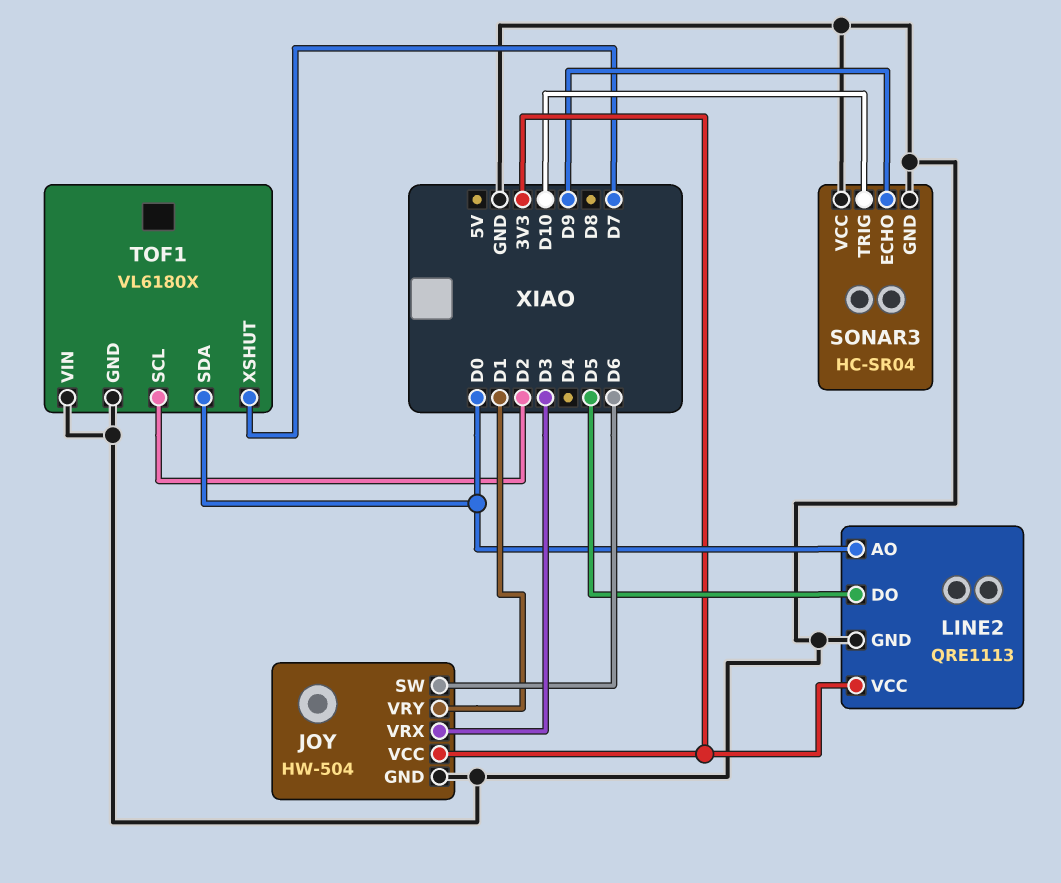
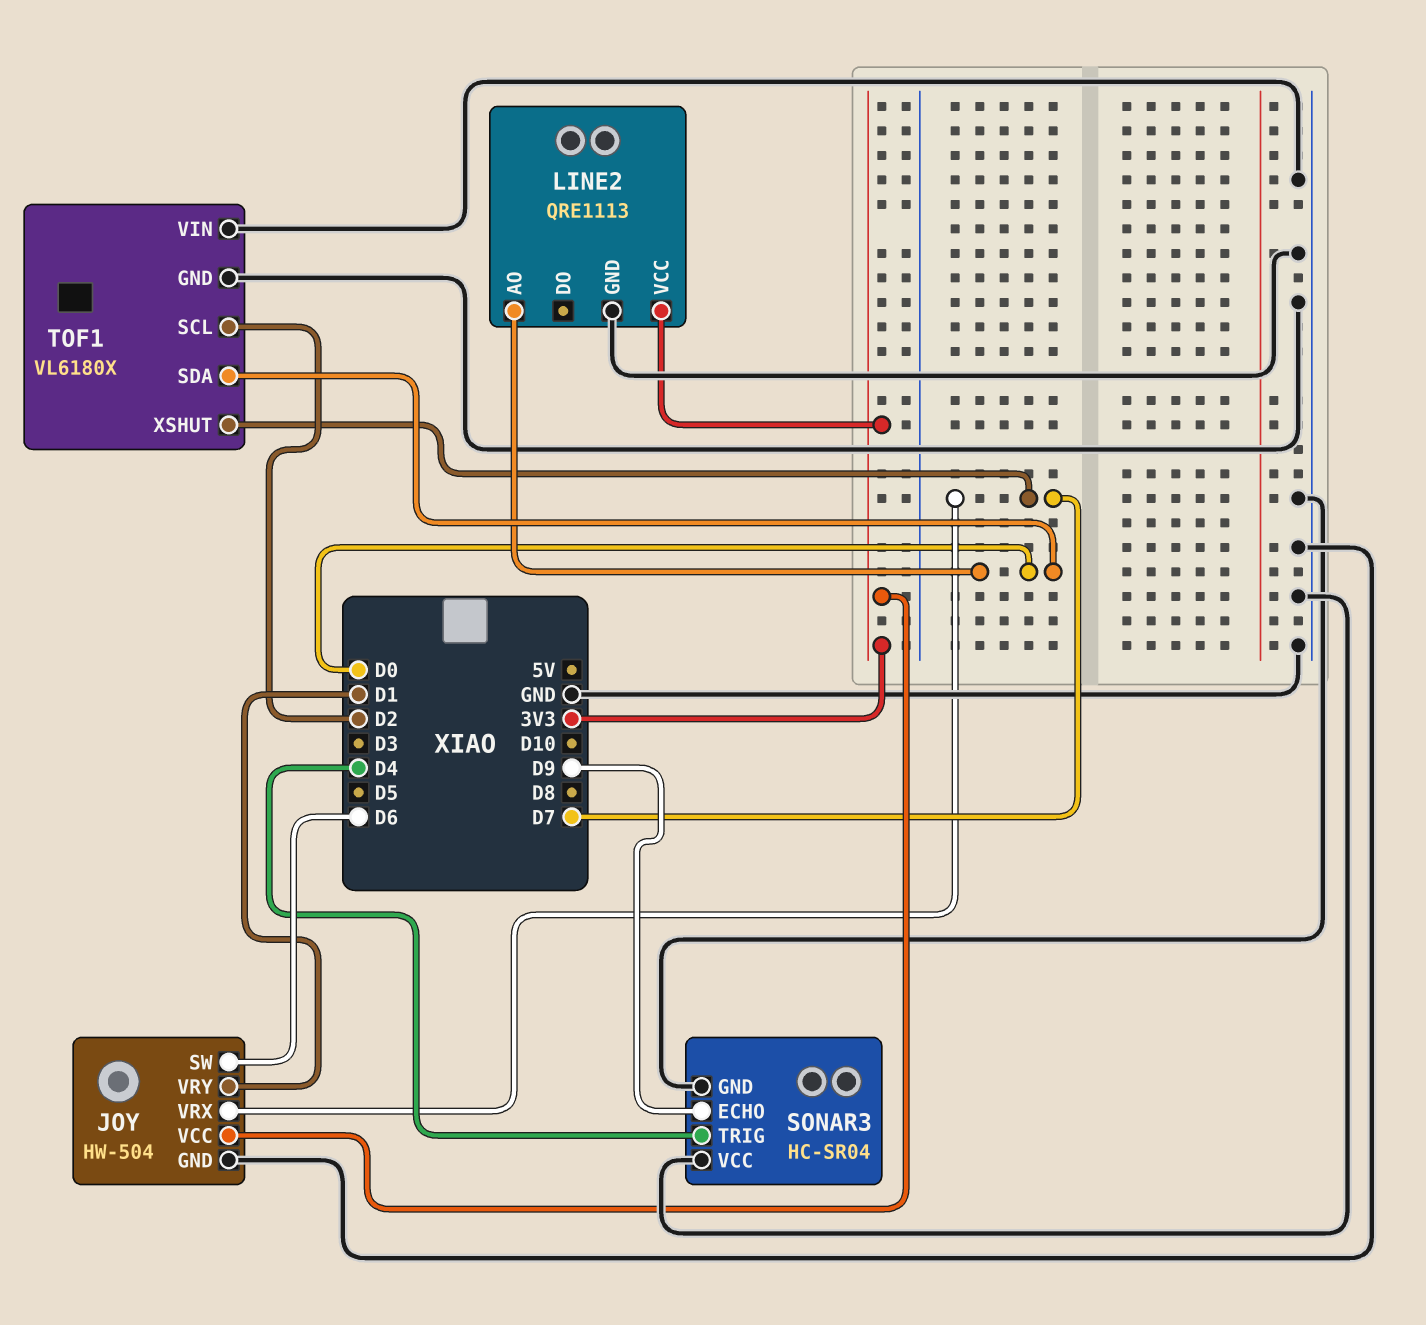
JOY pin VRX: D3 -> D7
LINE2 pin DO: D5 -> none
SONAR3 pin TRIG: D10 -> D4

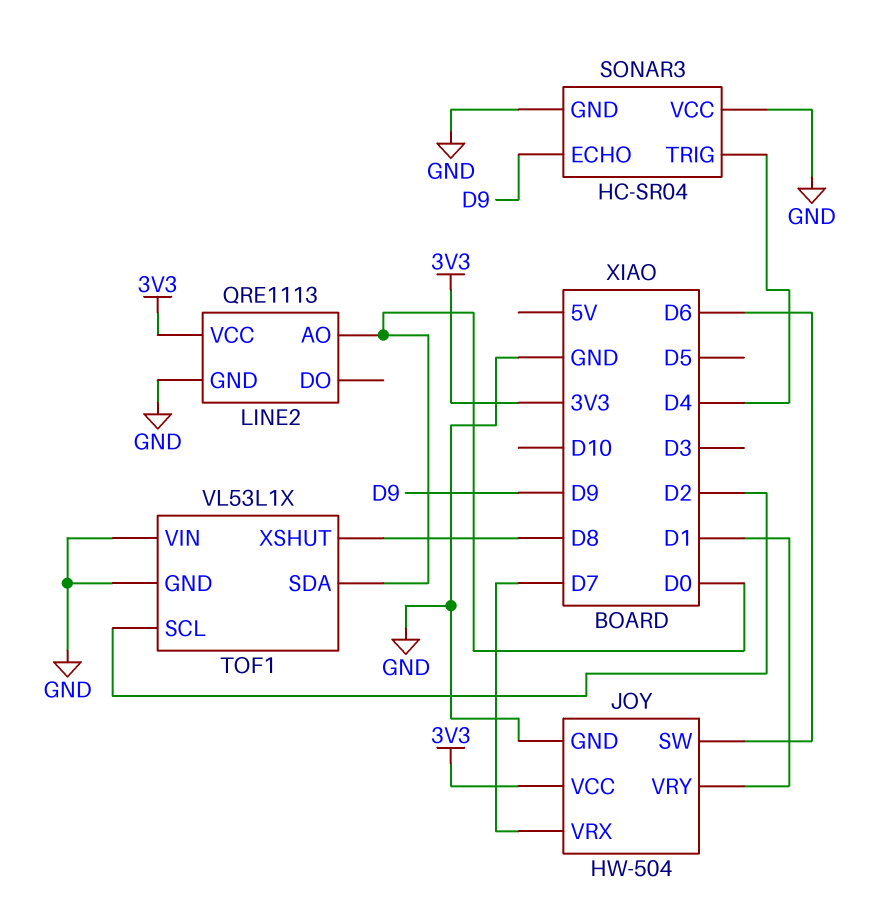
TOF1: VL6180X -> VL53L1X
TOF1 pin XSHUT: D7 -> D8

